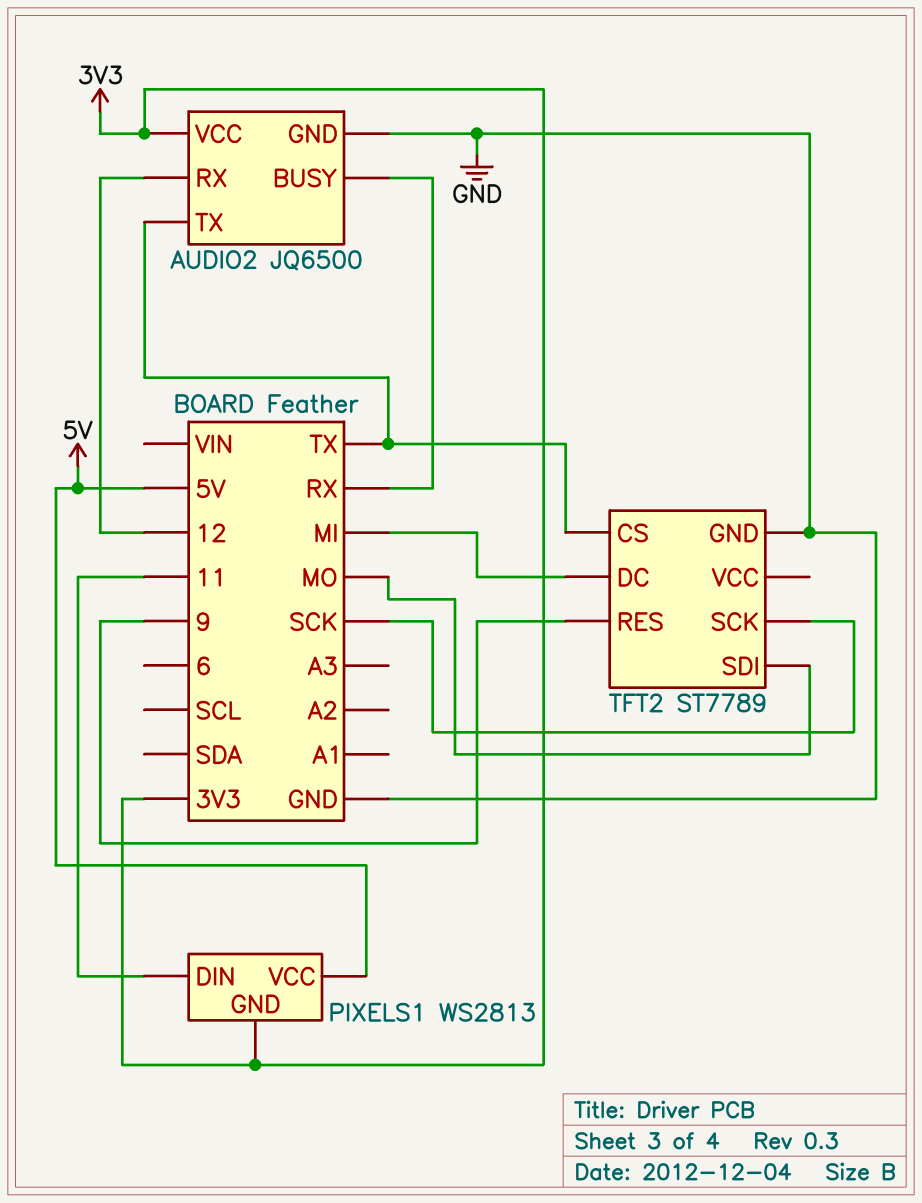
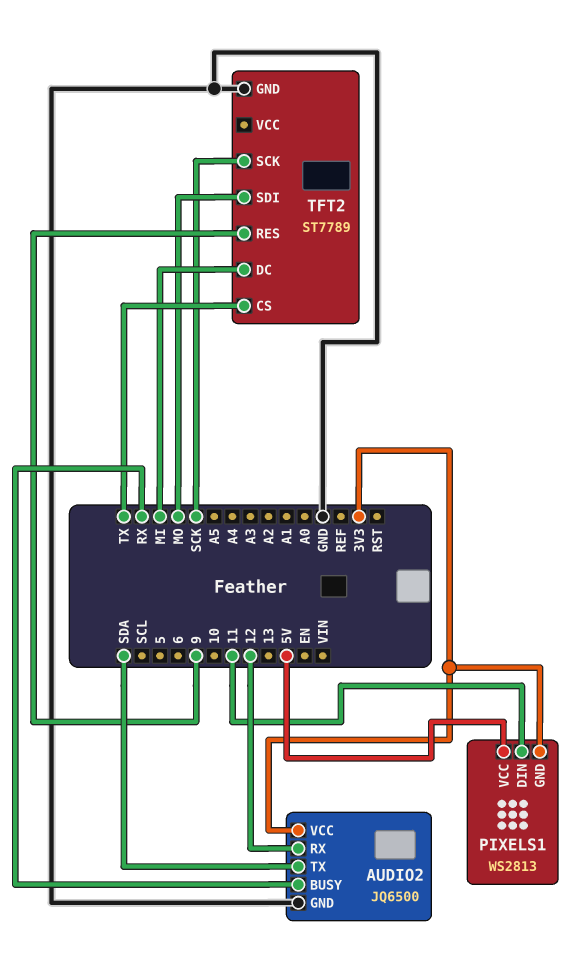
AUDIO2 pin TX: TX -> SDA

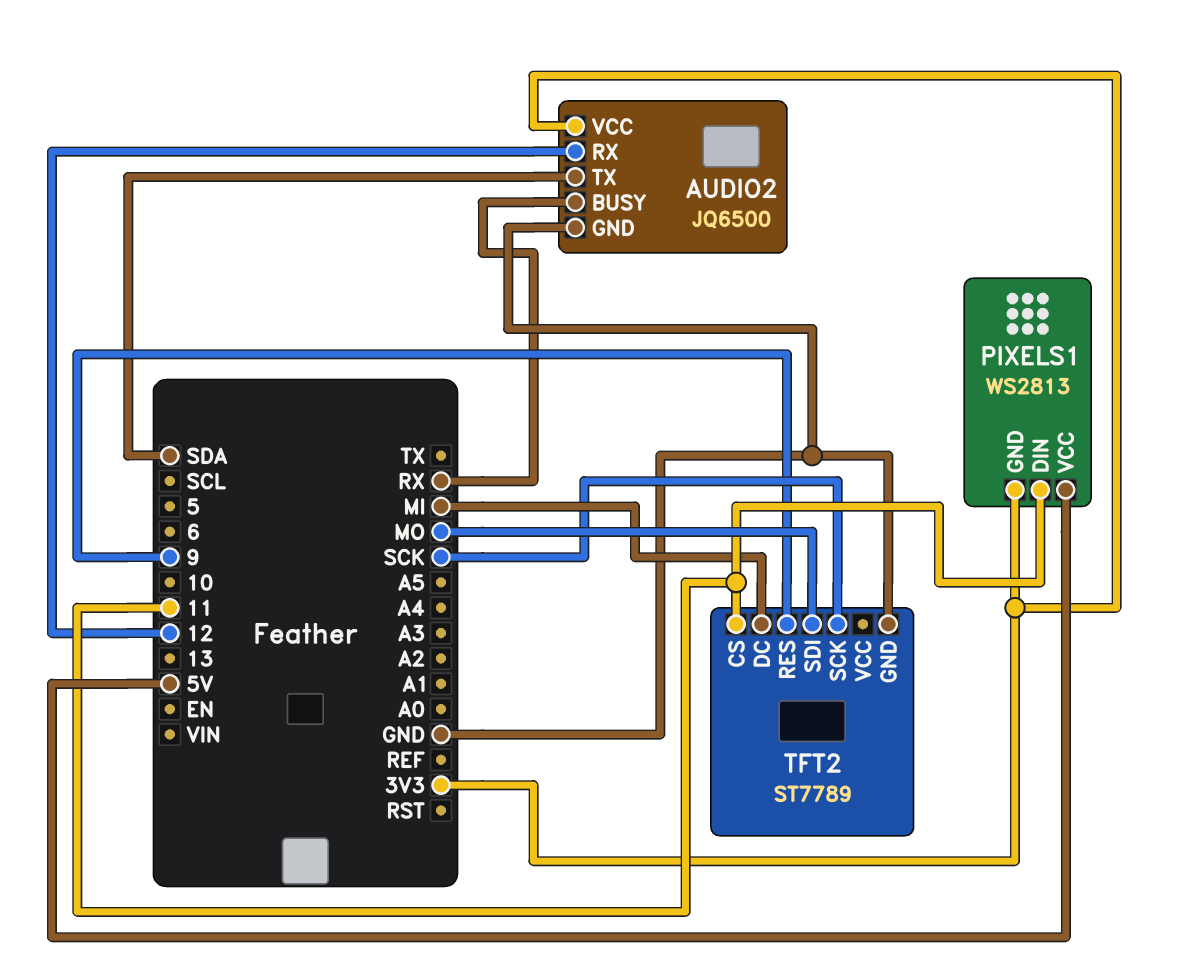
TFT2 pin CS: TX -> 11

